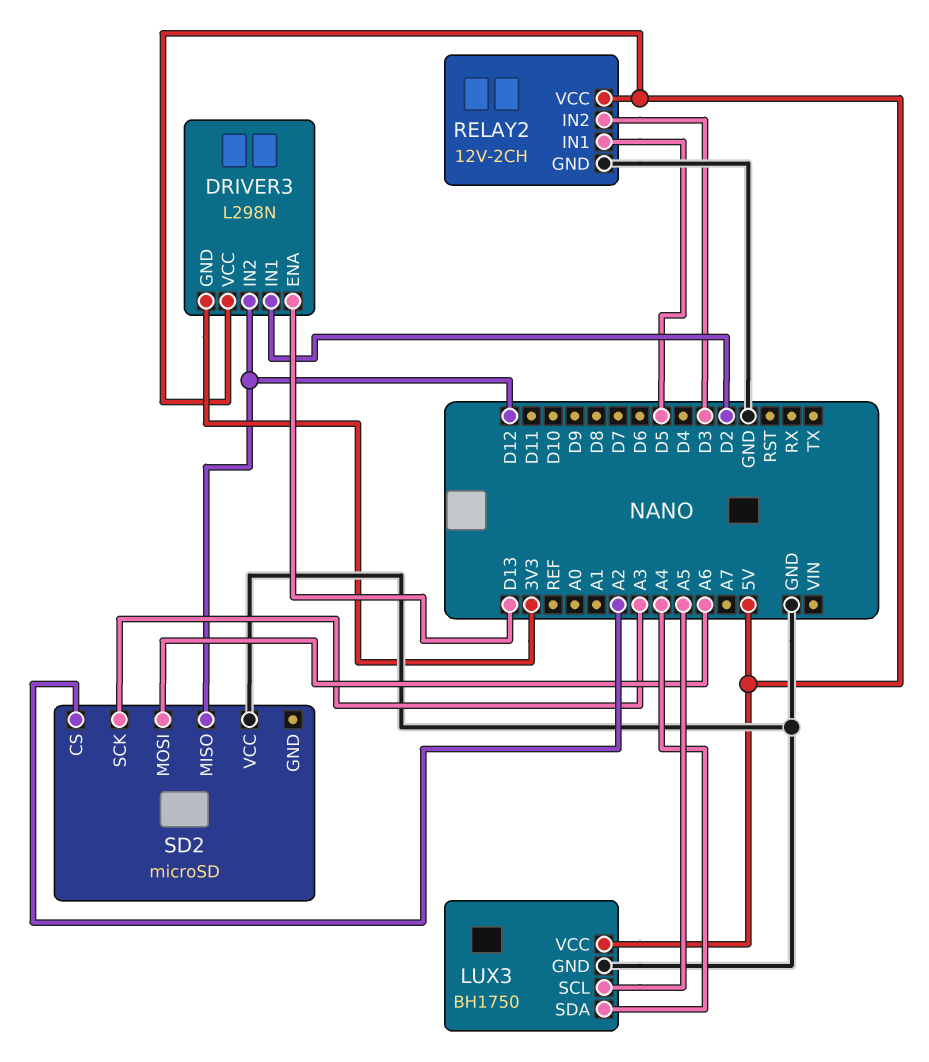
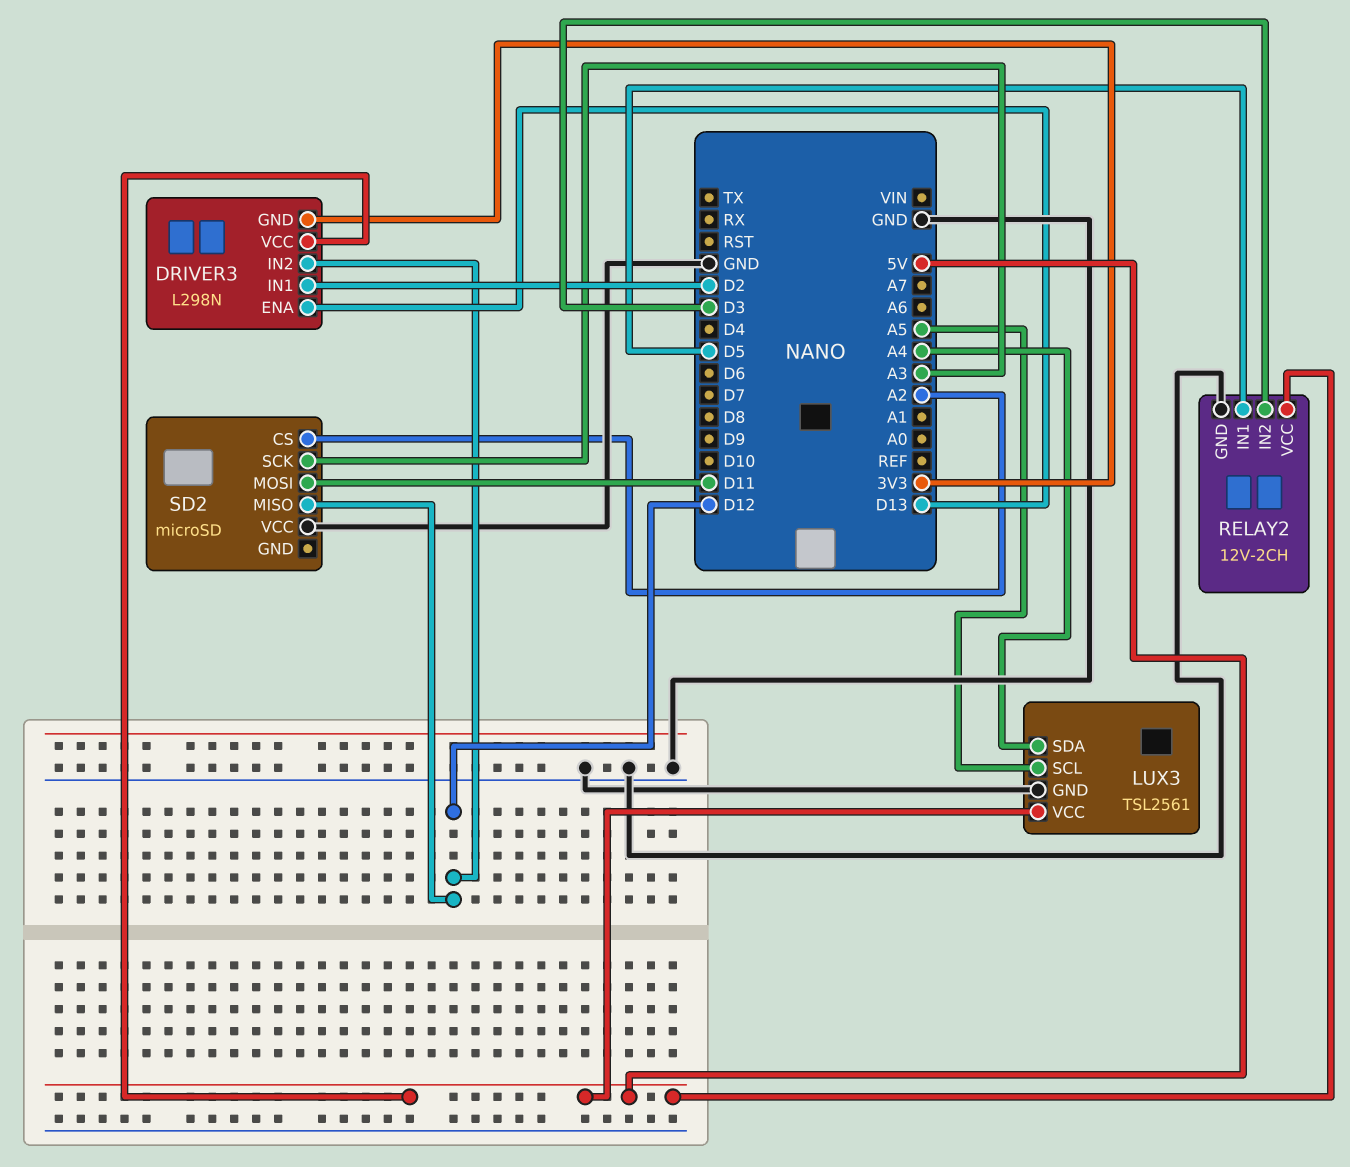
LUX3: BH1750 -> TSL2561
SD2 pin MOSI: A6 -> D11

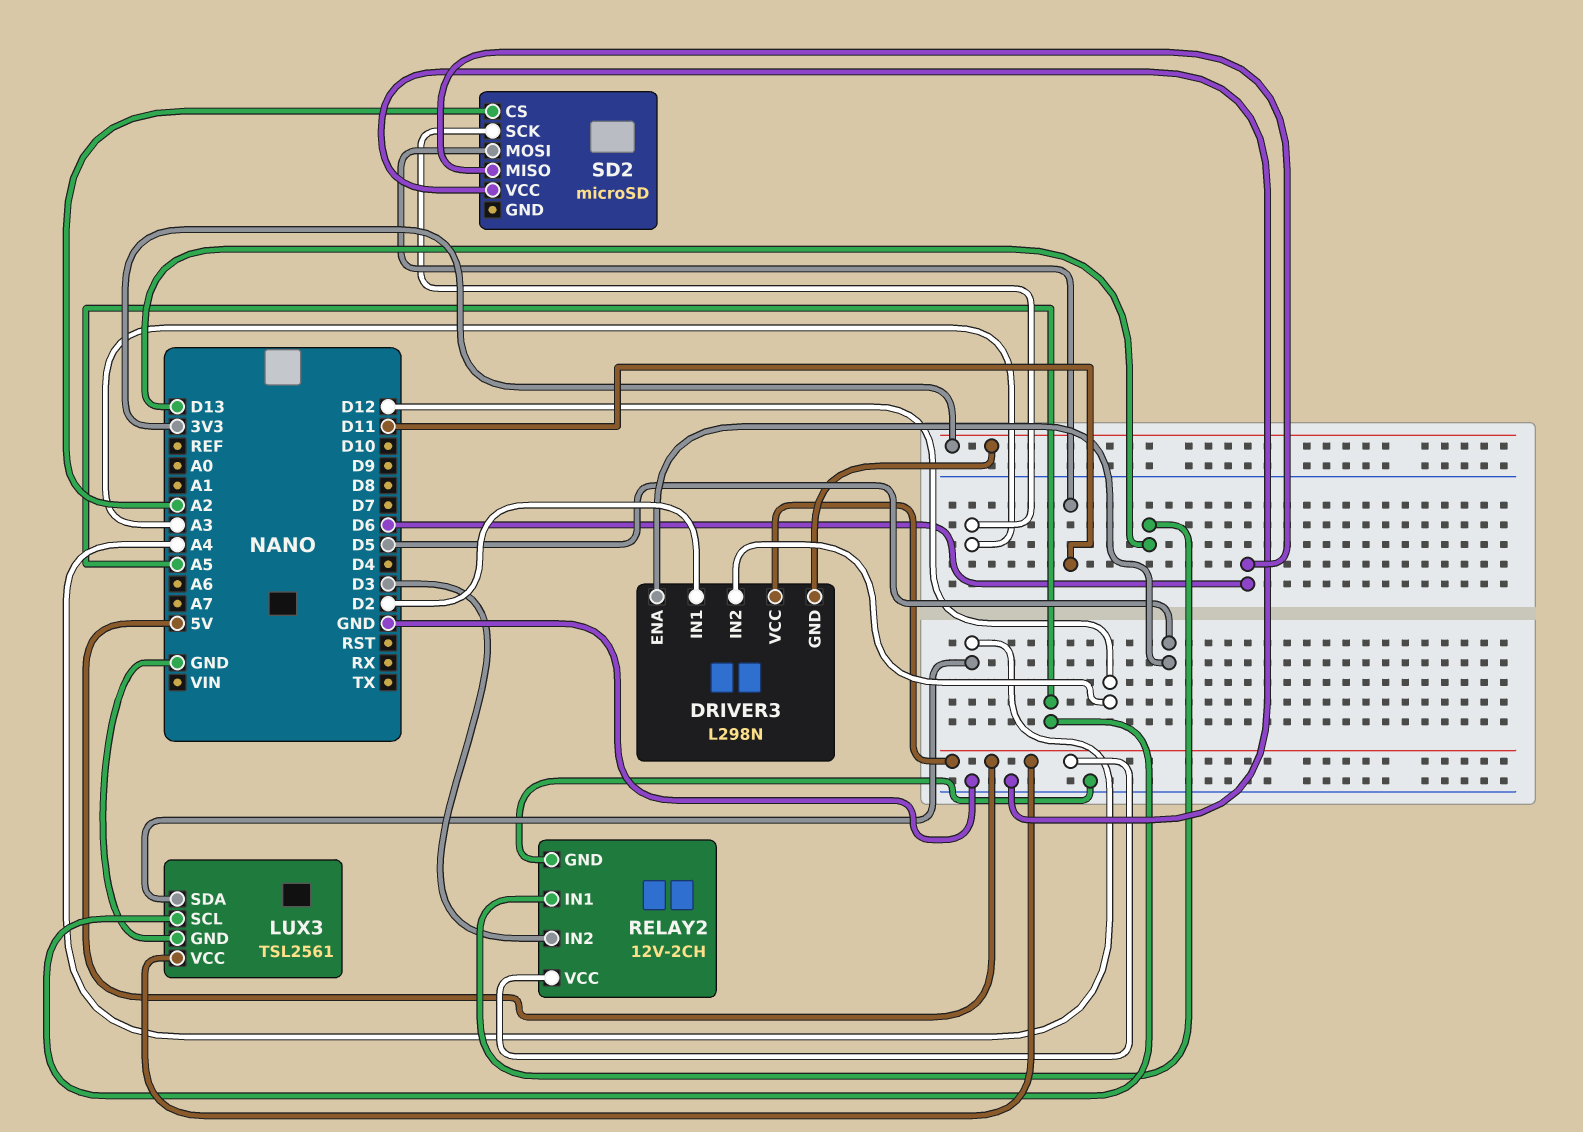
DRIVER3 pin ENA: D13 -> D5
RELAY2 pin IN1: D5 -> D13
SD2 pin MISO: D12 -> D6

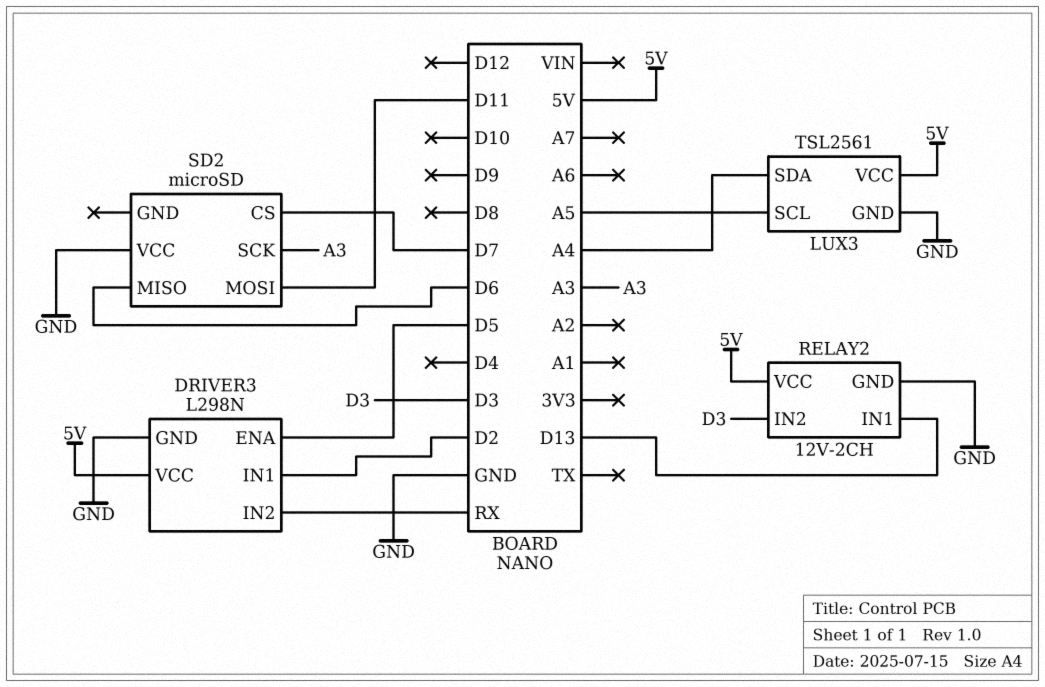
DRIVER3 pin GND: 3V3 -> GND
DRIVER3 pin IN2: D12 -> RX
SD2 pin CS: A2 -> D7

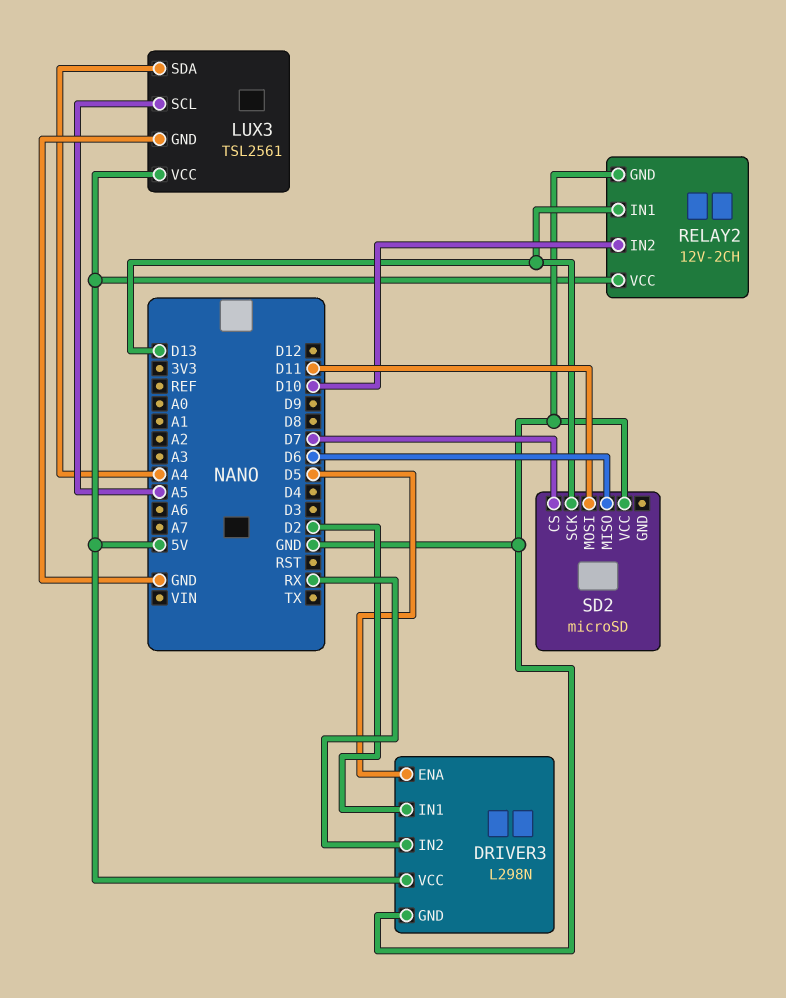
RELAY2 pin IN2: D3 -> D10
SD2 pin SCK: A3 -> D13

